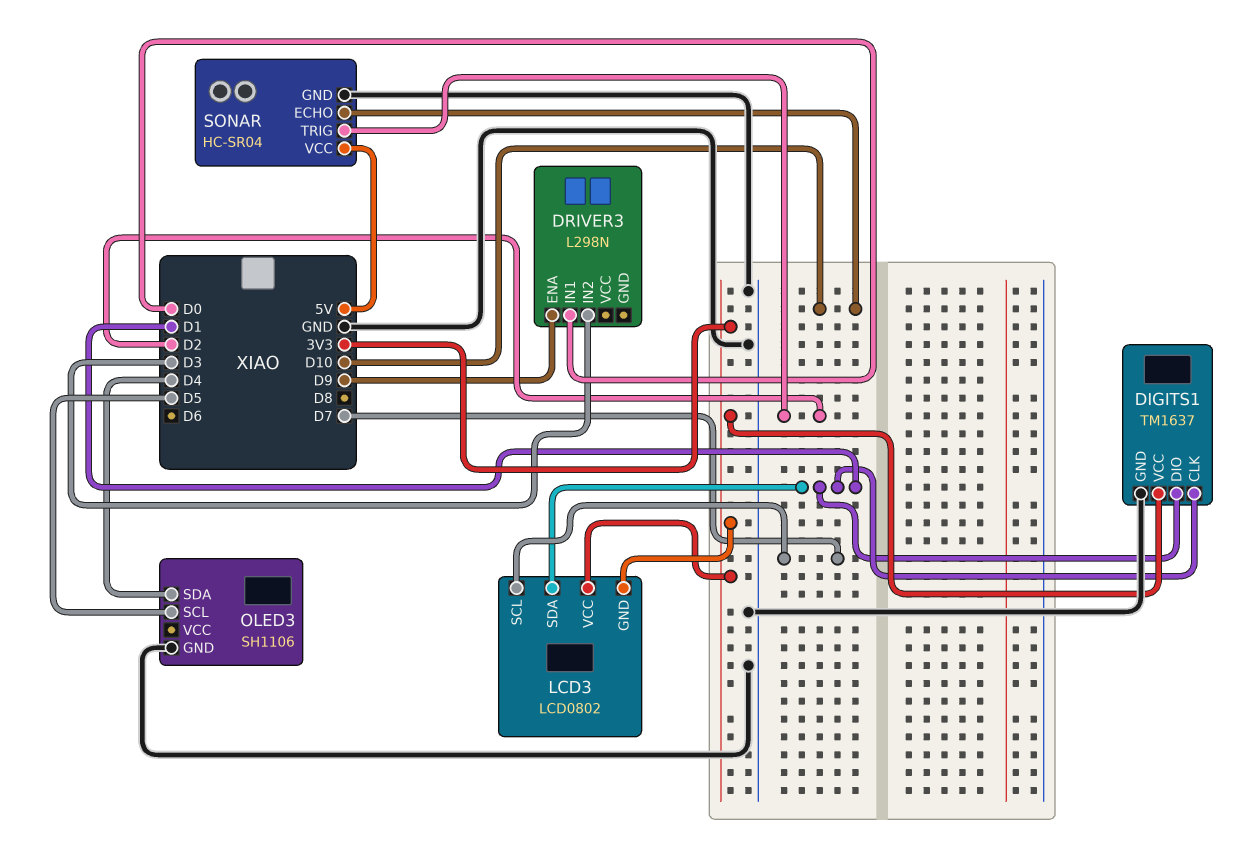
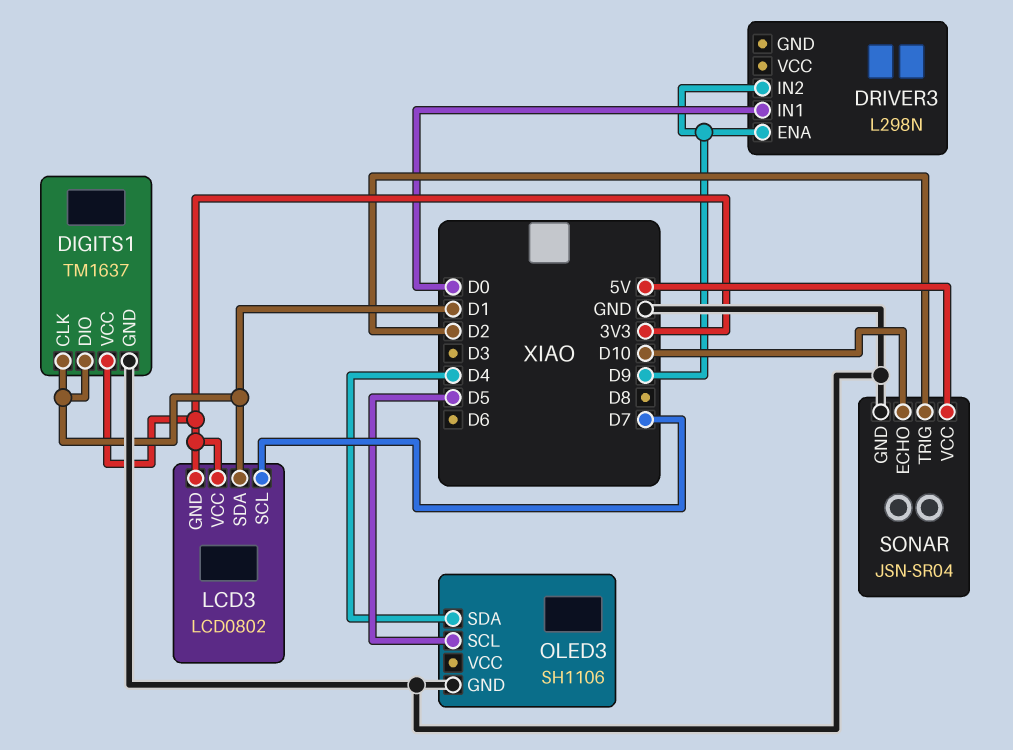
DRIVER3 pin IN2: D3 -> D9
SONAR: HC-SR04 -> JSN-SR04

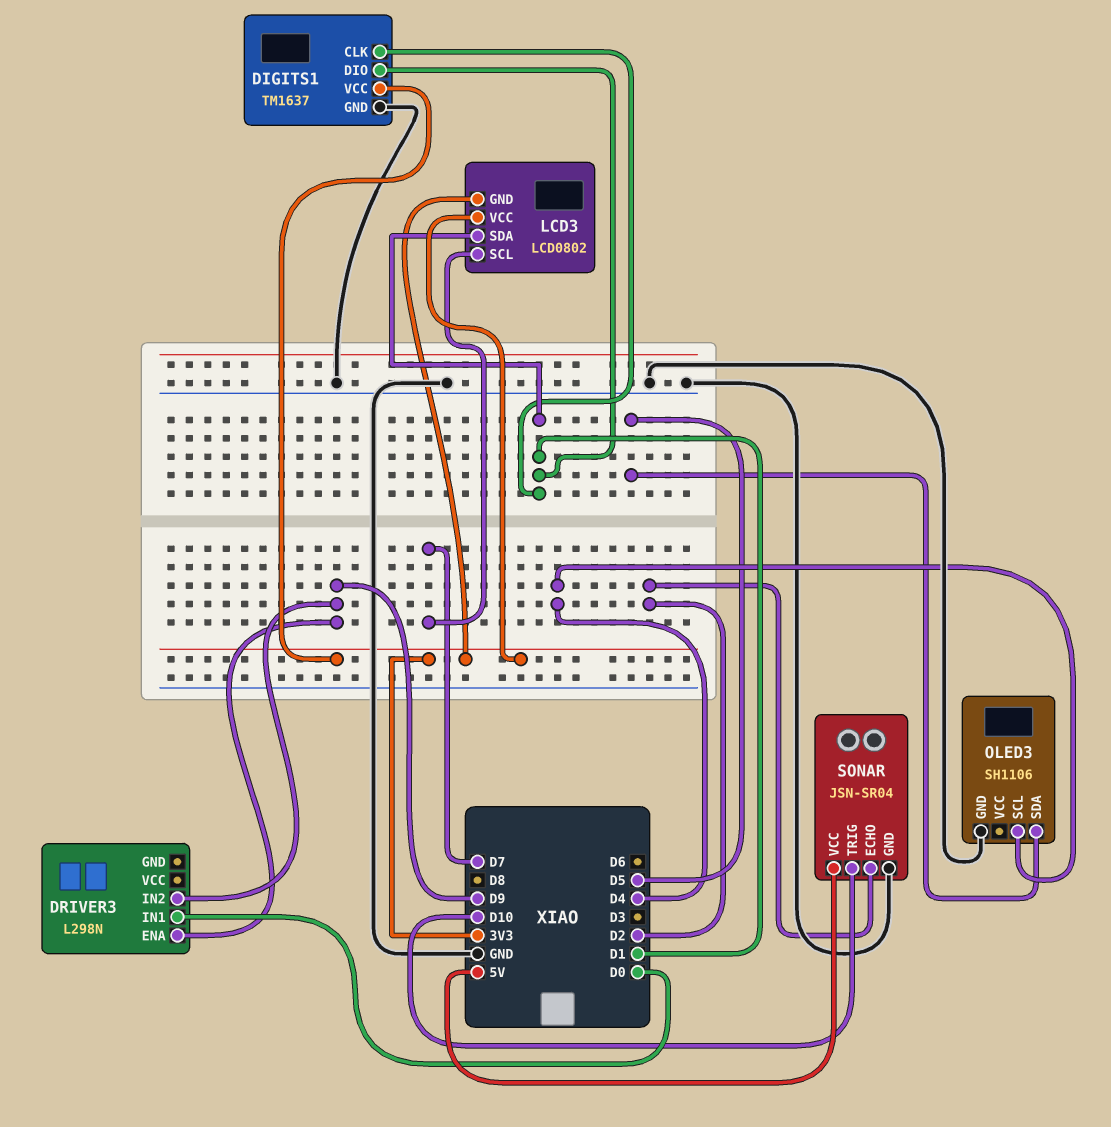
OLED3 pin SCL: D5 -> D4
OLED3 pin SDA: D4 -> D5
SONAR pin ECHO: D10 -> D2
SONAR pin TRIG: D2 -> D10

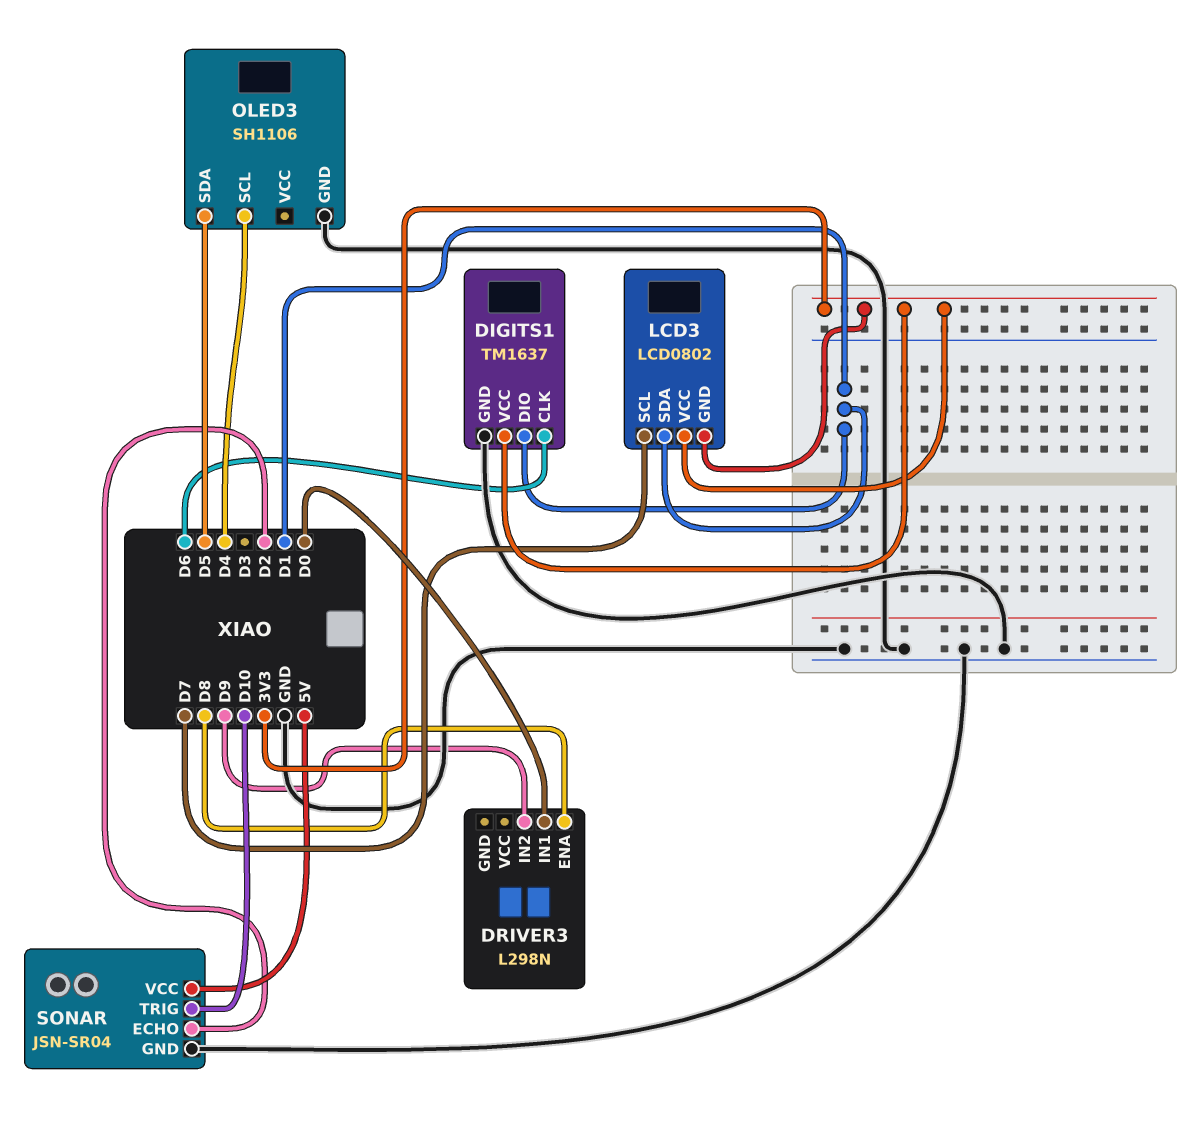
DIGITS1 pin CLK: D1 -> D6
DRIVER3 pin ENA: D9 -> D8

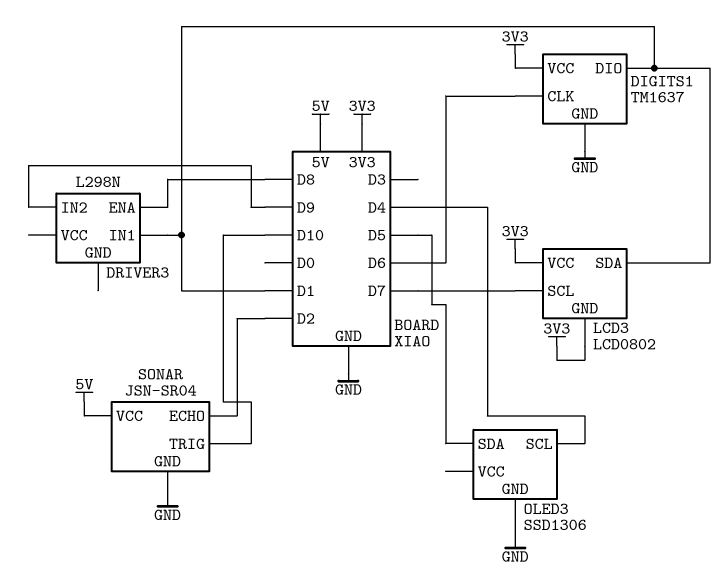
DRIVER3 pin IN1: D0 -> D1
OLED3: SH1106 -> SSD1306

